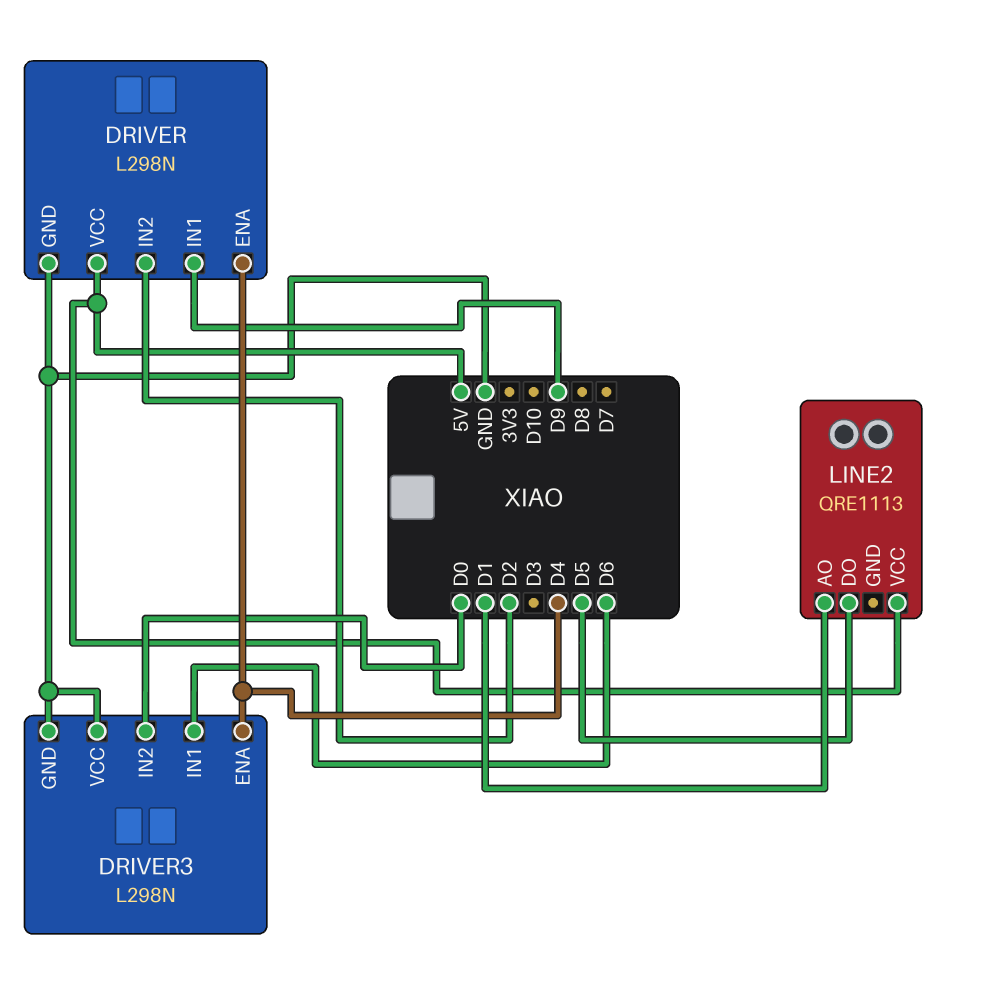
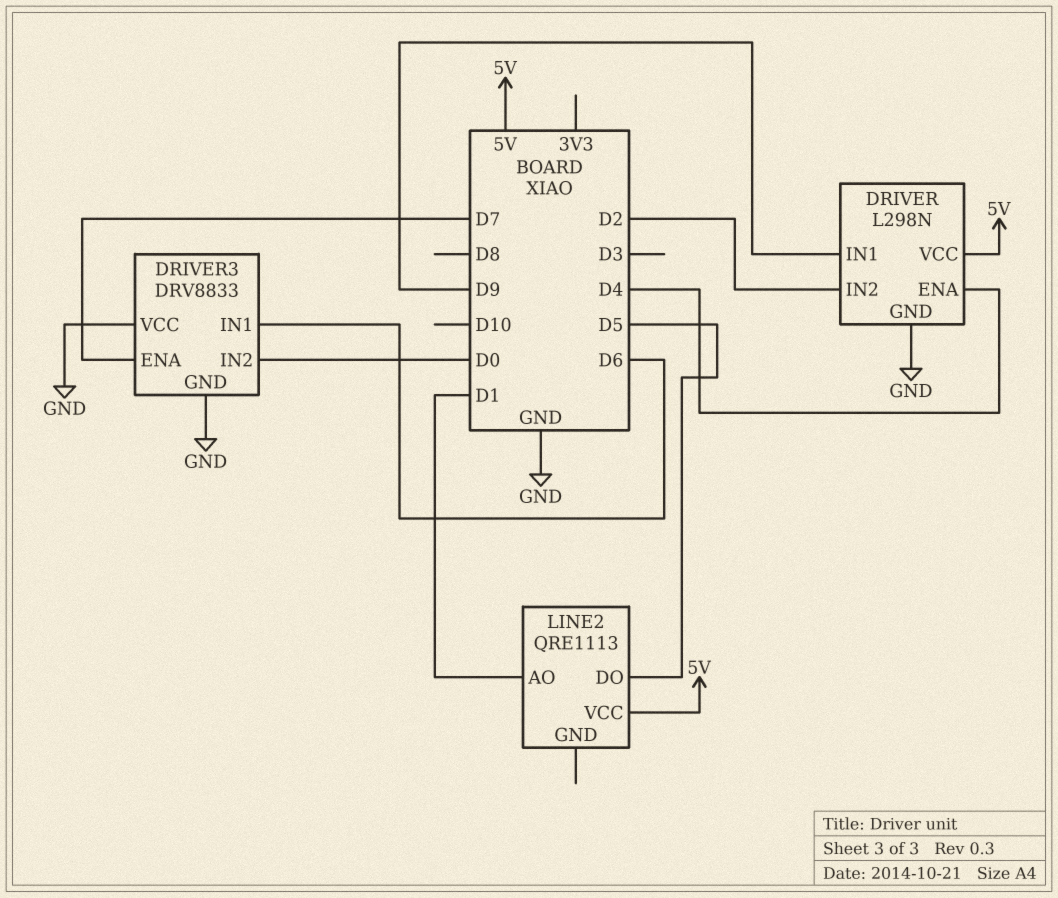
DRIVER3: L298N -> DRV8833
DRIVER3 pin ENA: D4 -> D7

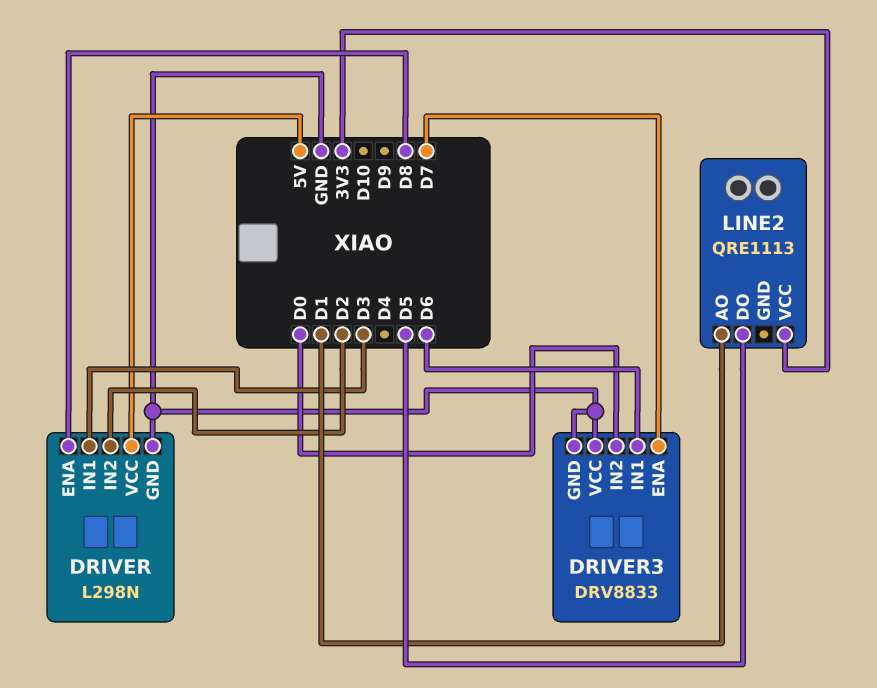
DRIVER pin ENA: D4 -> D8
DRIVER pin IN1: D9 -> D3
LINE2 pin VCC: 5V -> 3V3

